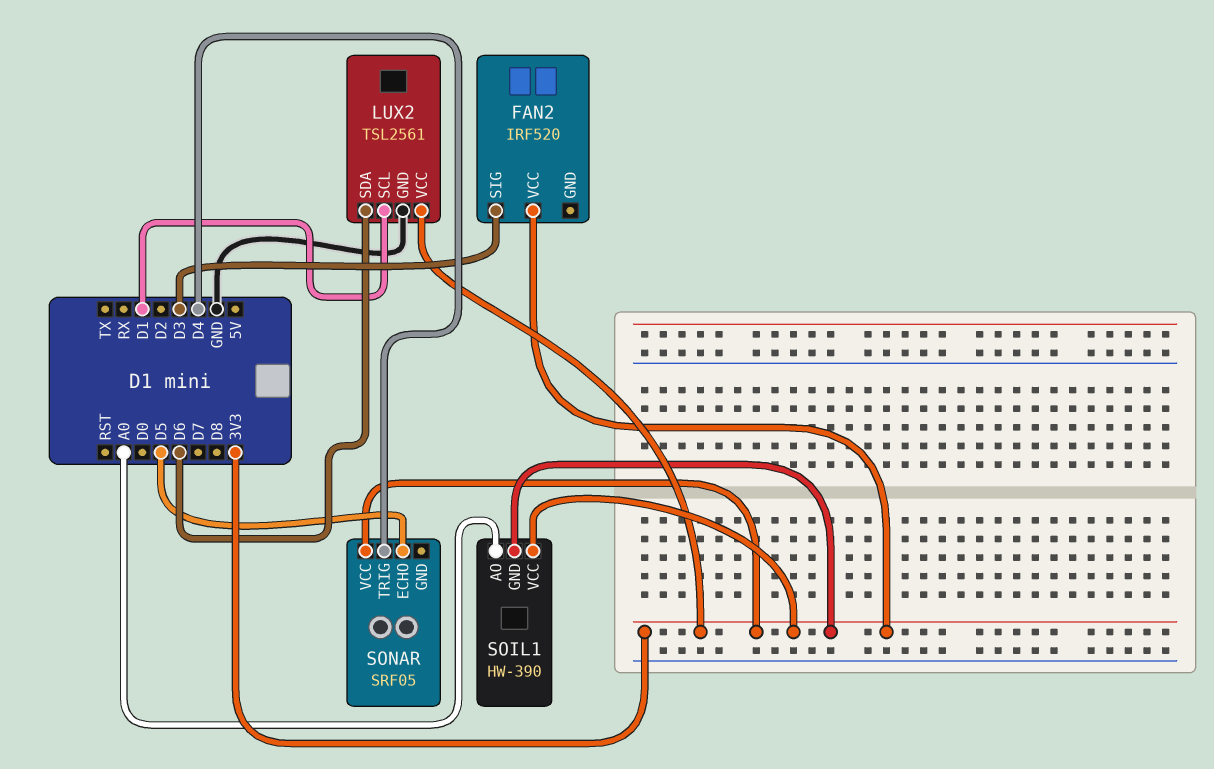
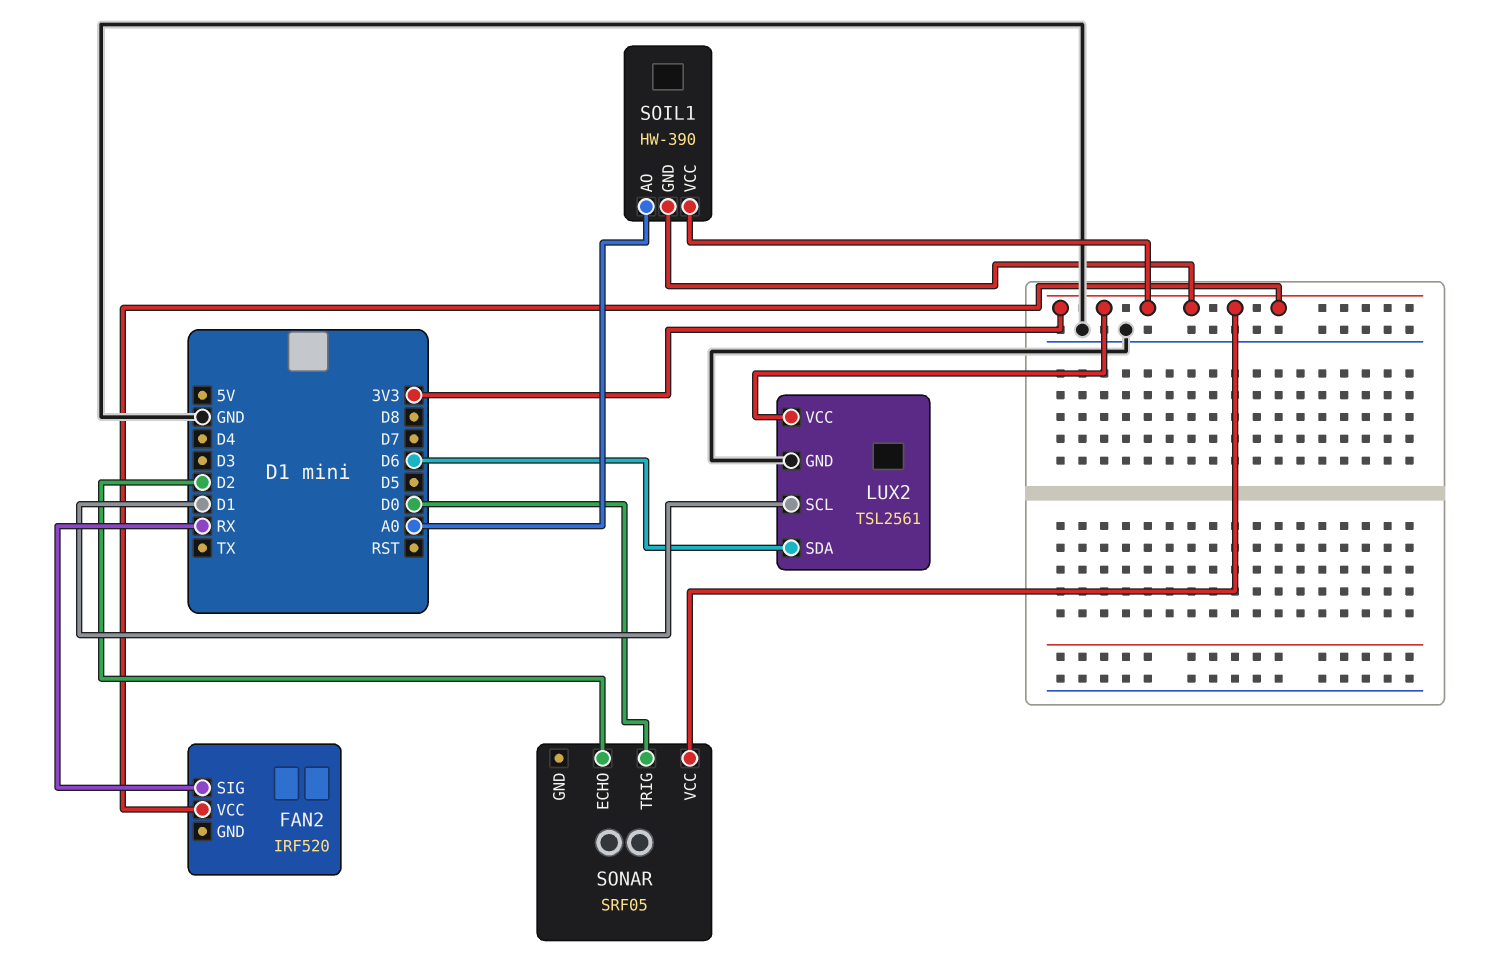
FAN2 pin SIG: D3 -> RX
SONAR pin ECHO: D5 -> D2
SONAR pin TRIG: D4 -> D0

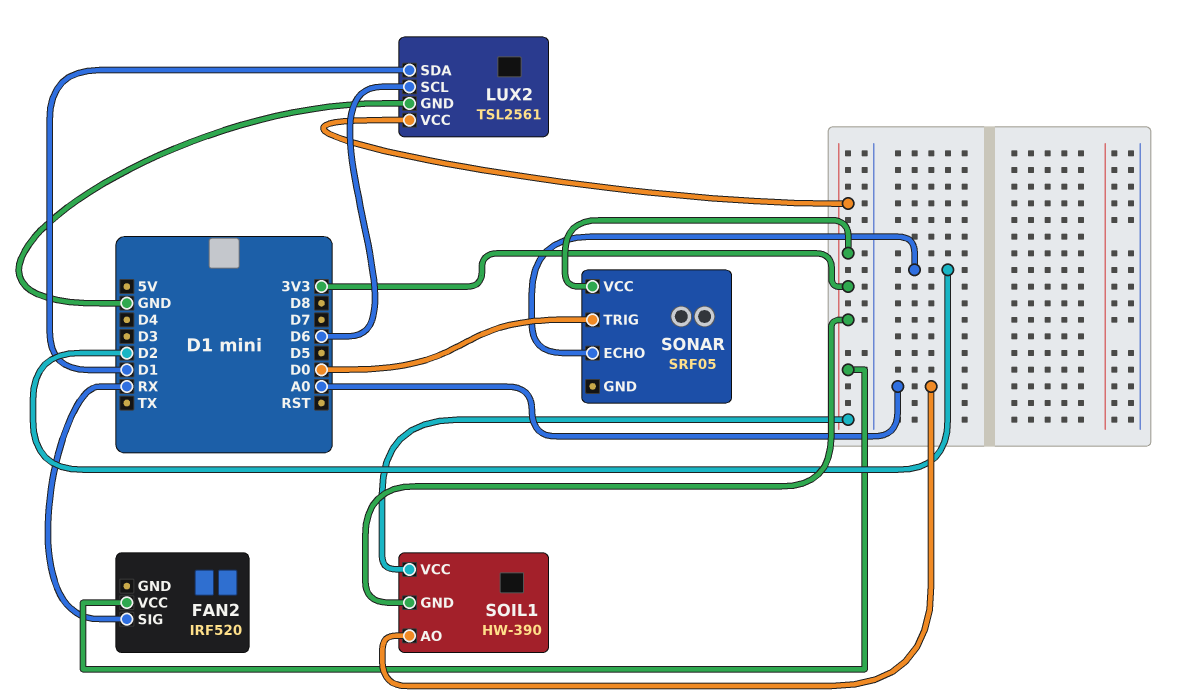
LUX2 pin SCL: D1 -> D6
LUX2 pin SDA: D6 -> D1

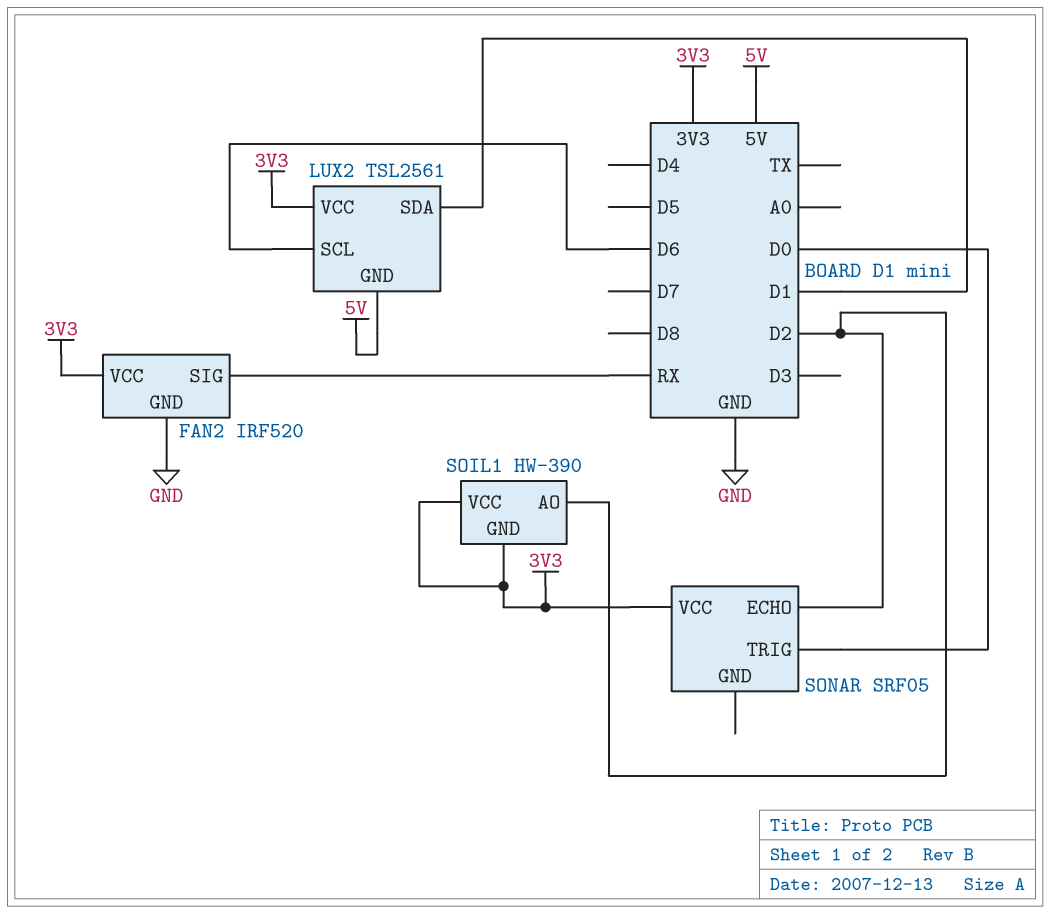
FAN2 pin GND: none -> GND
LUX2 pin GND: GND -> 5V
SOIL1 pin AO: A0 -> D2

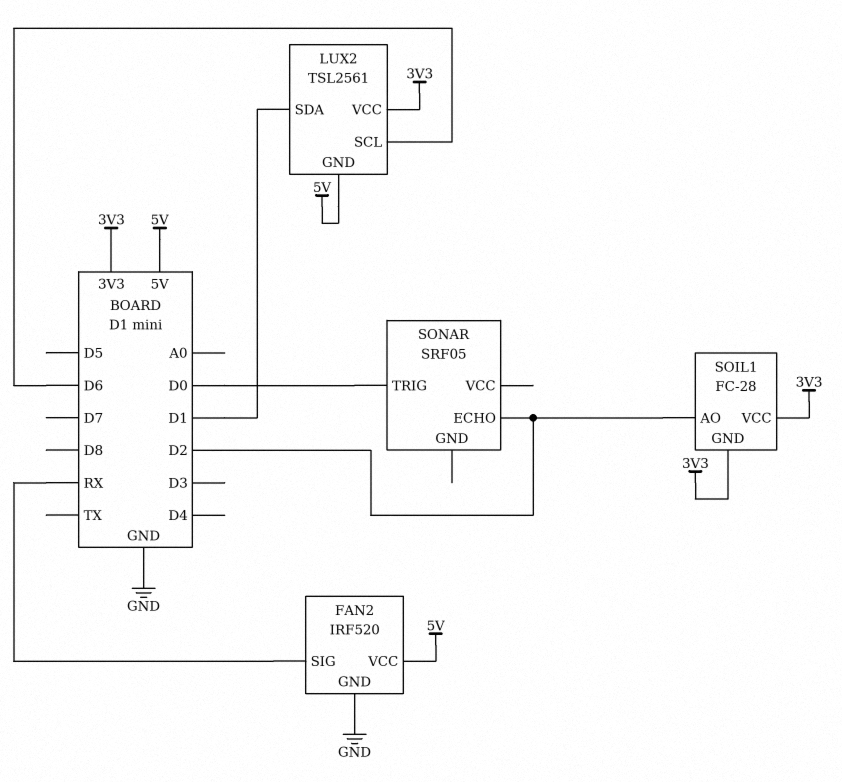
FAN2 pin VCC: 3V3 -> 5V
SOIL1: HW-390 -> FC-28
SONAR pin VCC: 3V3 -> none

